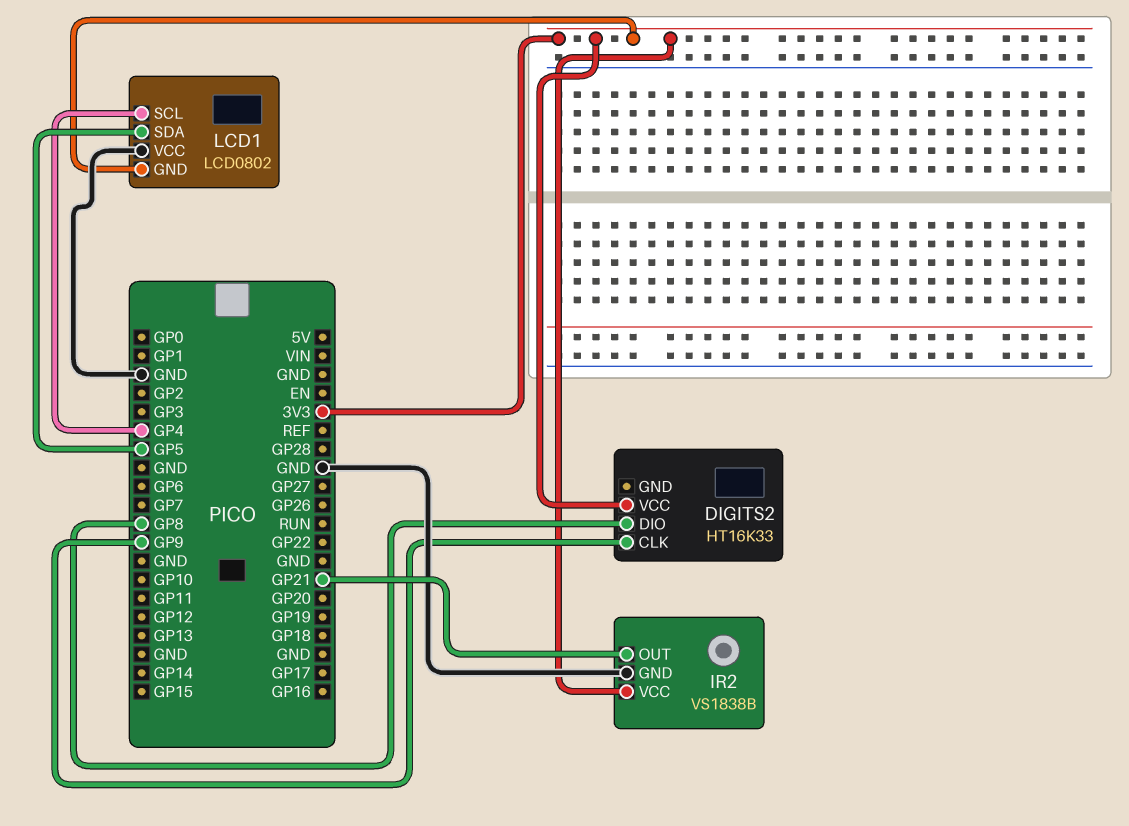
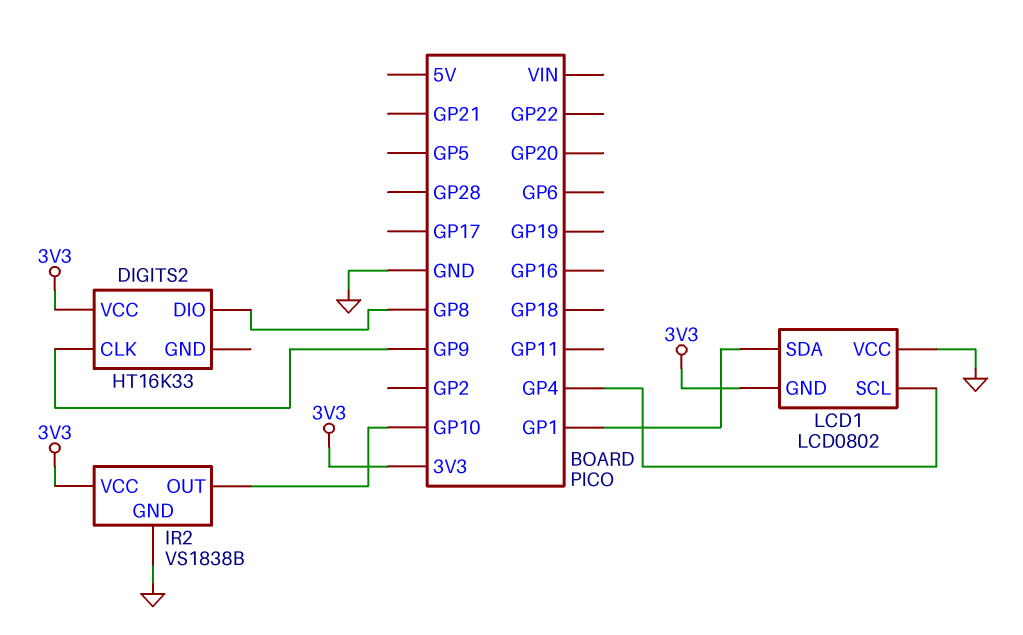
IR2 pin OUT: GP21 -> GP10
LCD1 pin SDA: GP5 -> GP1

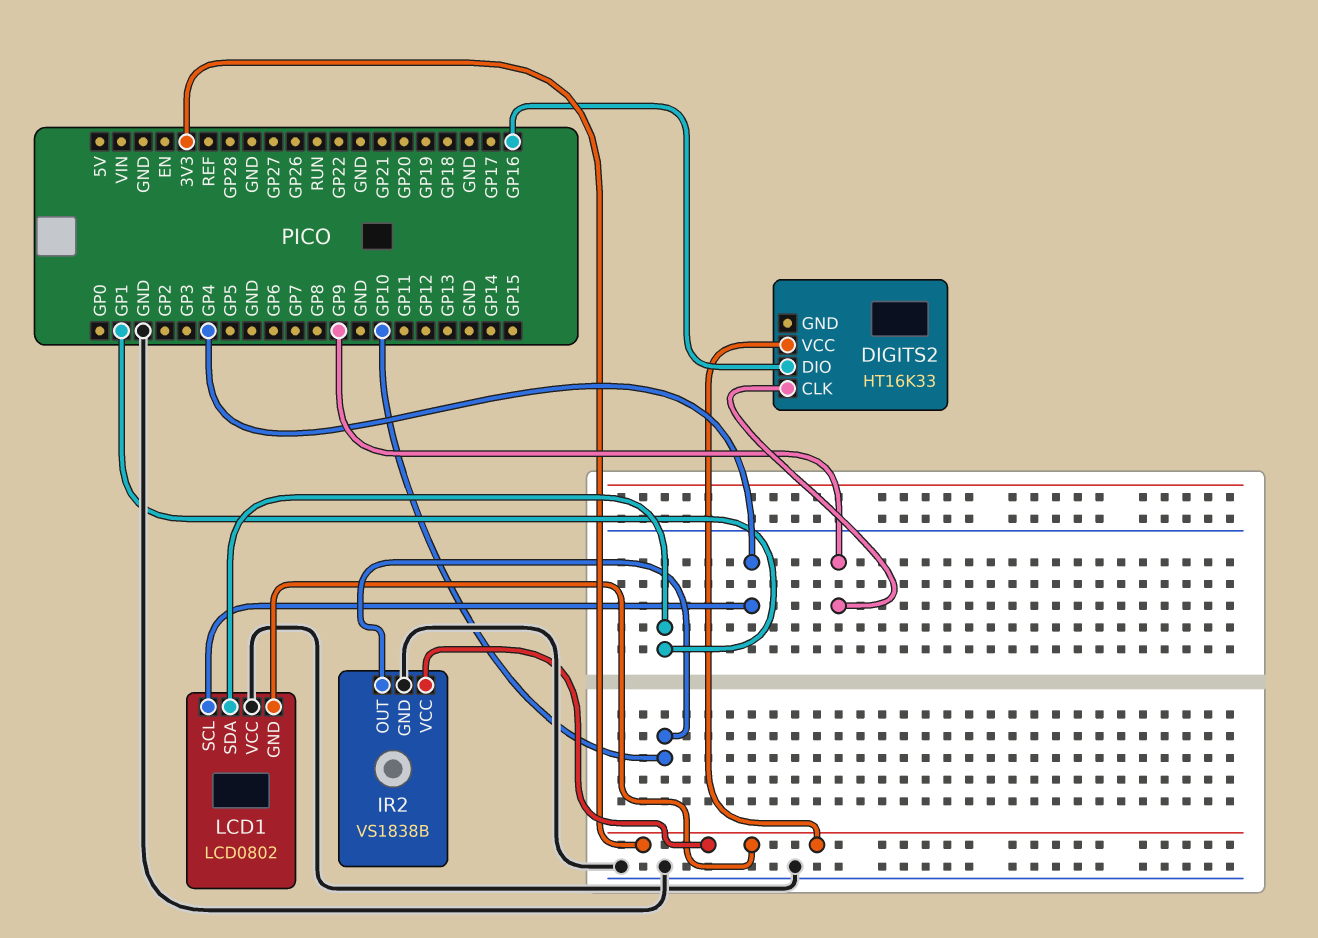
DIGITS2 pin DIO: GP8 -> GP16

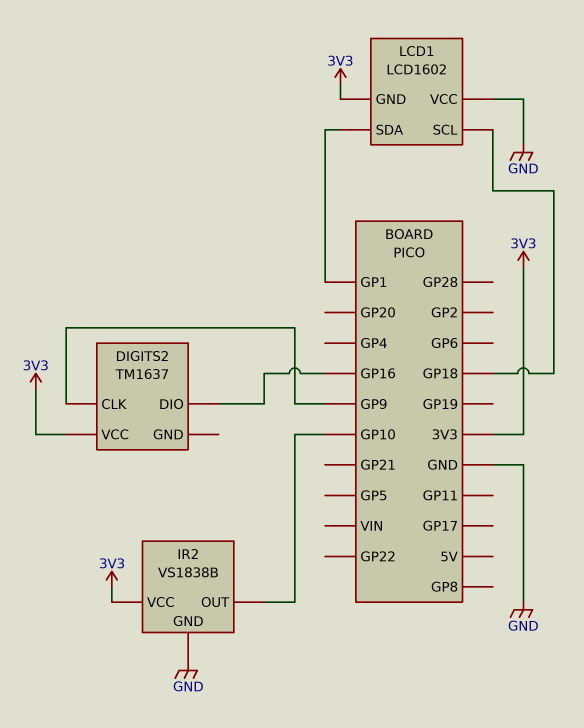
DIGITS2: HT16K33 -> TM1637
LCD1: LCD0802 -> LCD1602
LCD1 pin SCL: GP4 -> GP18

